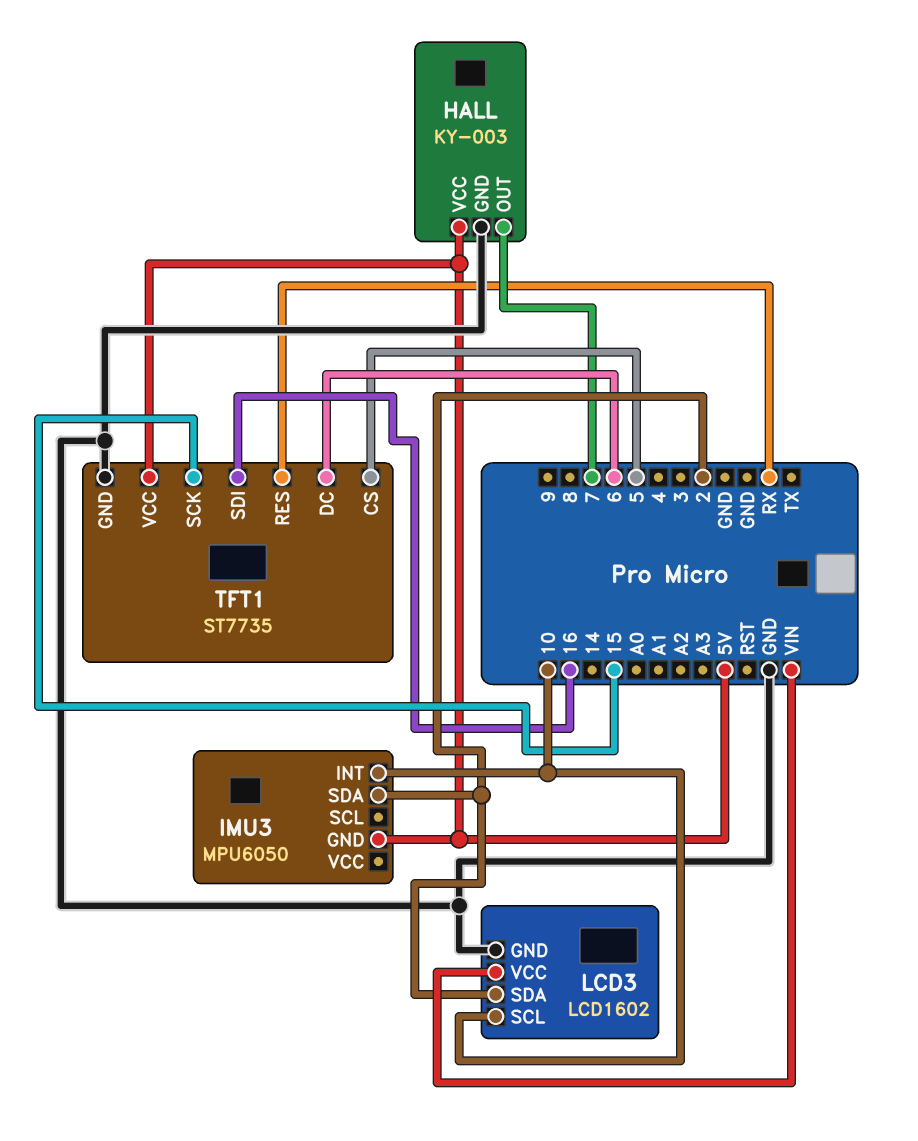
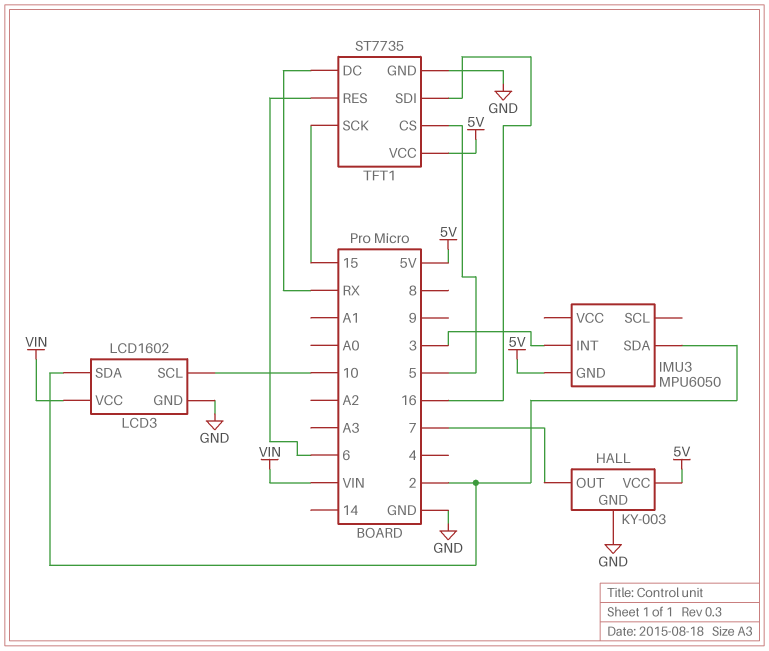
IMU3 pin INT: 10 -> 3
TFT1 pin DC: 6 -> RX
TFT1 pin RES: RX -> 6

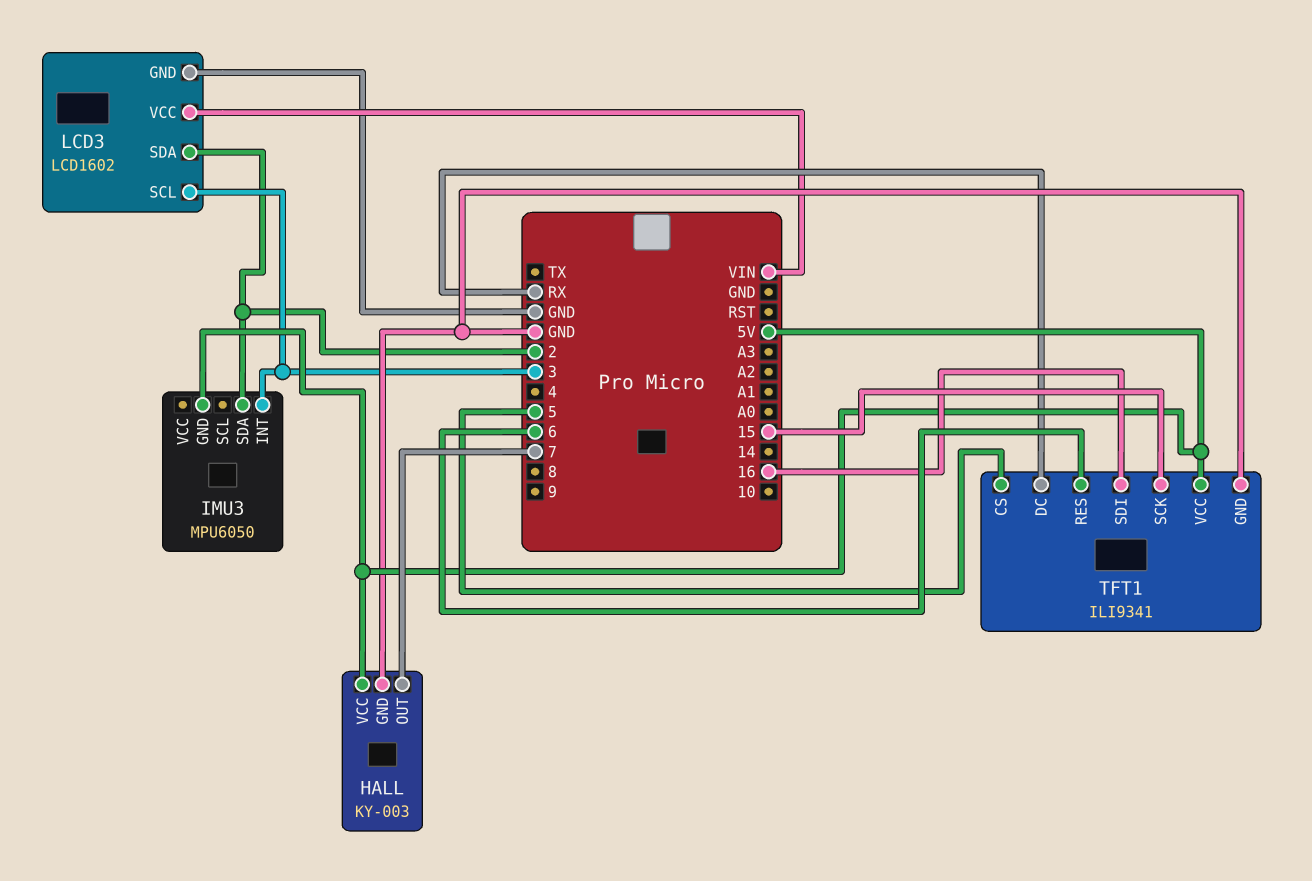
LCD3 pin SCL: 10 -> 3
TFT1: ST7735 -> ILI9341

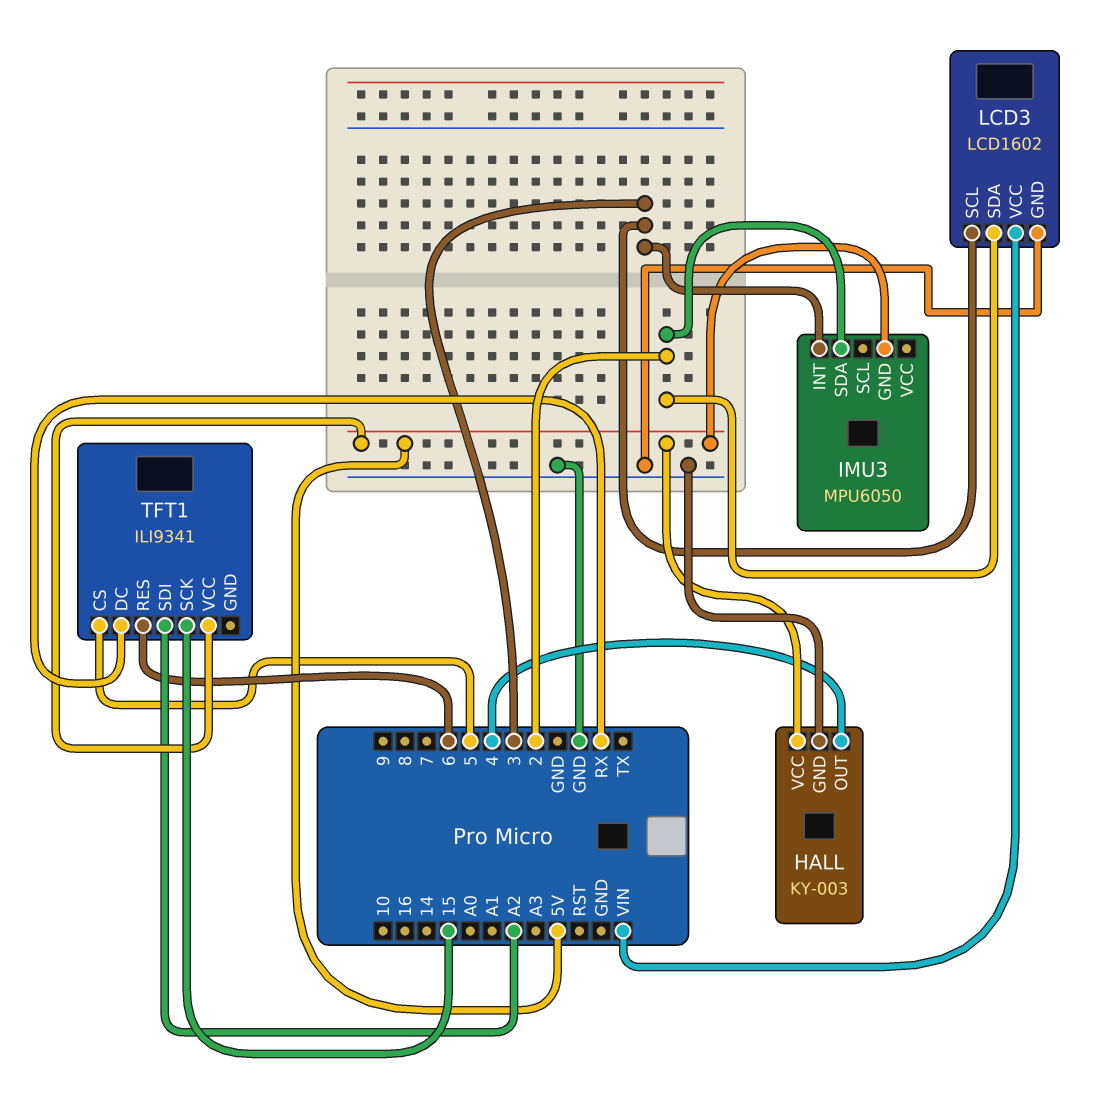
HALL pin OUT: 7 -> 4
TFT1 pin GND: GND -> none
TFT1 pin SDI: 16 -> A2

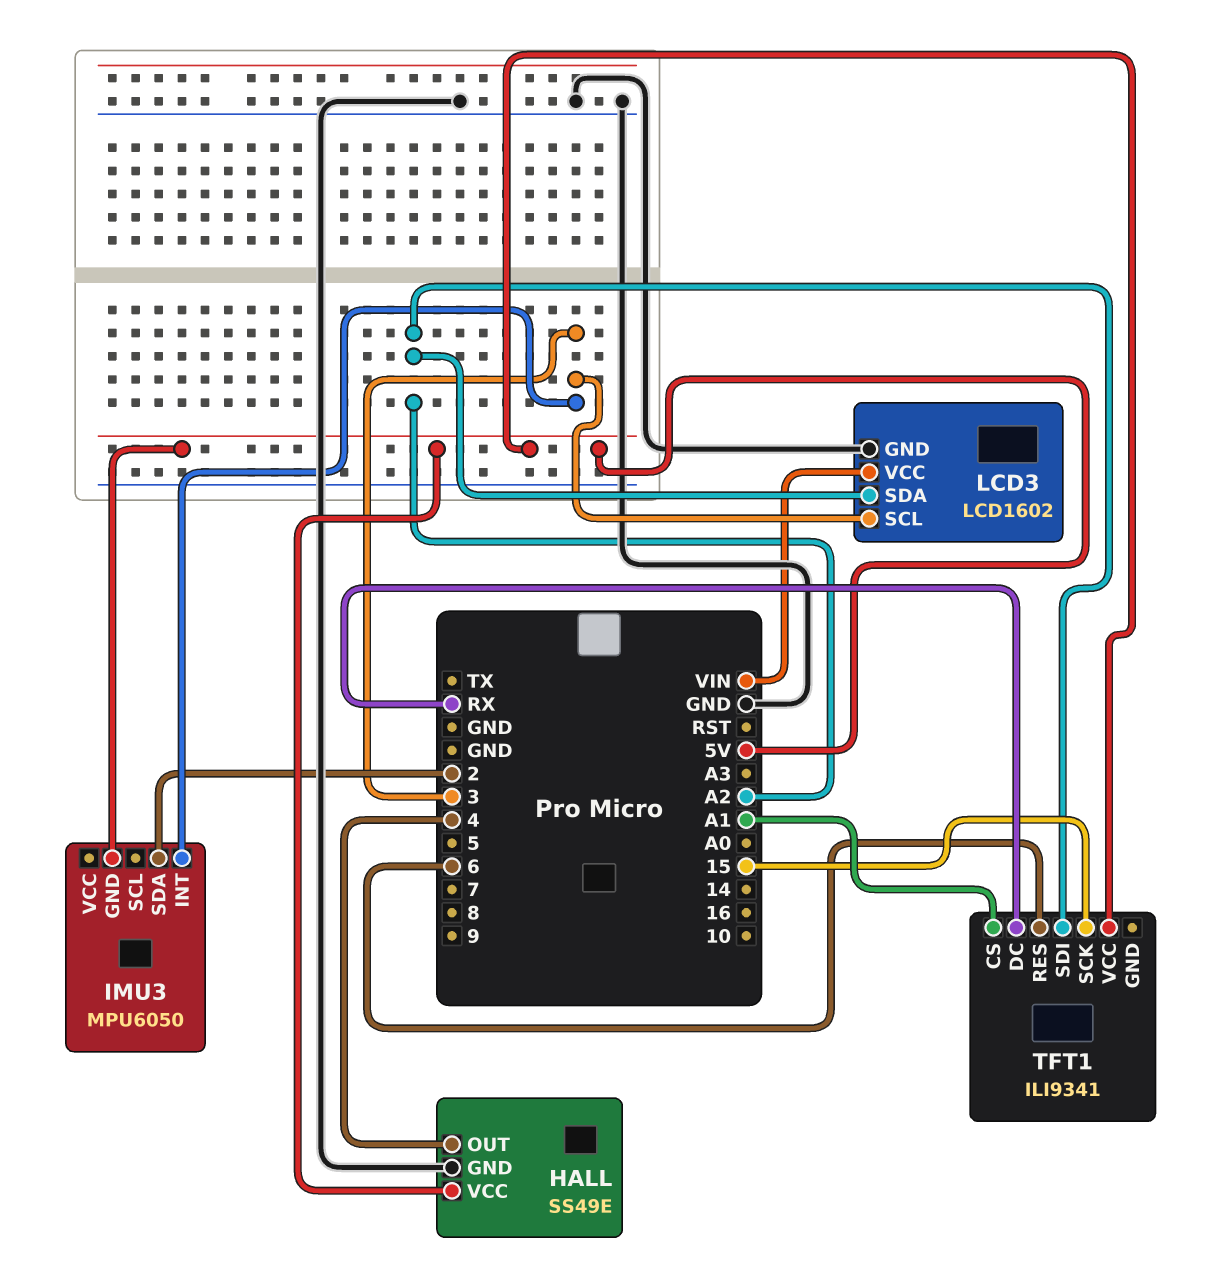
HALL: KY-003 -> SS49E
LCD3 pin SDA: 2 -> A2
TFT1 pin CS: 5 -> A1

